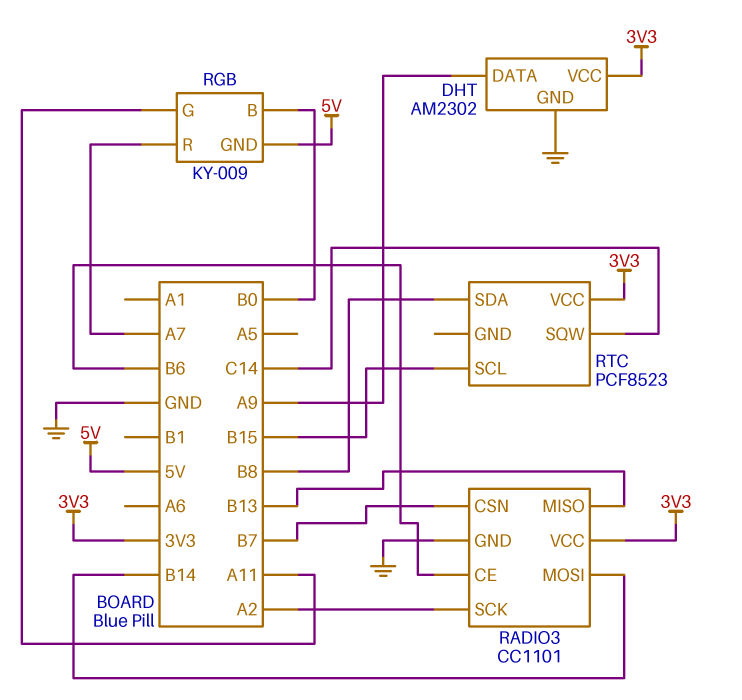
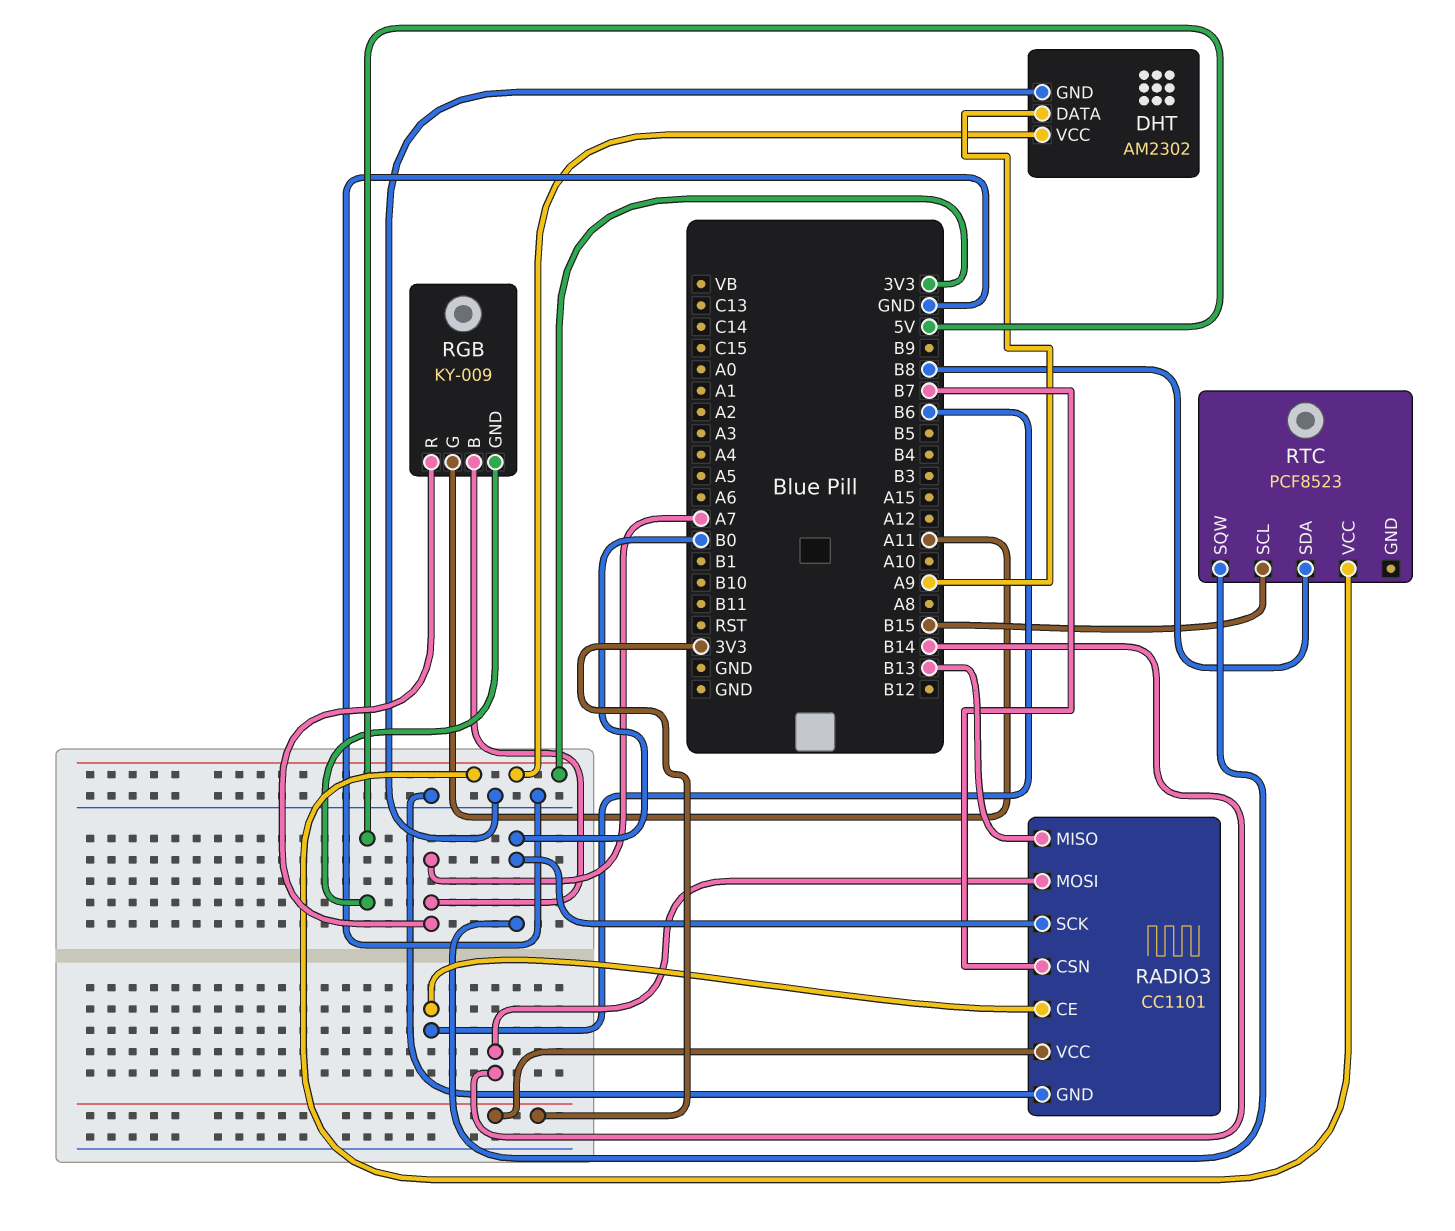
RADIO3 pin SCK: A2 -> B0
RGB pin B: B0 -> A7
RTC pin SQW: C14 -> B0

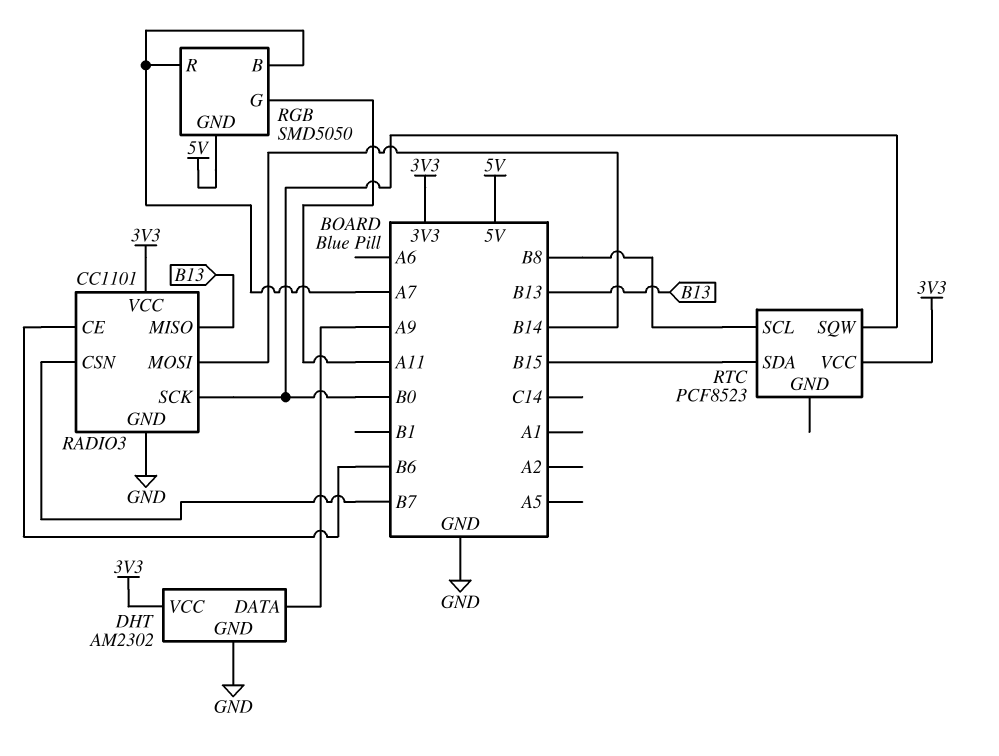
RGB: KY-009 -> SMD5050
RTC pin SCL: B15 -> B8
RTC pin SDA: B8 -> B15

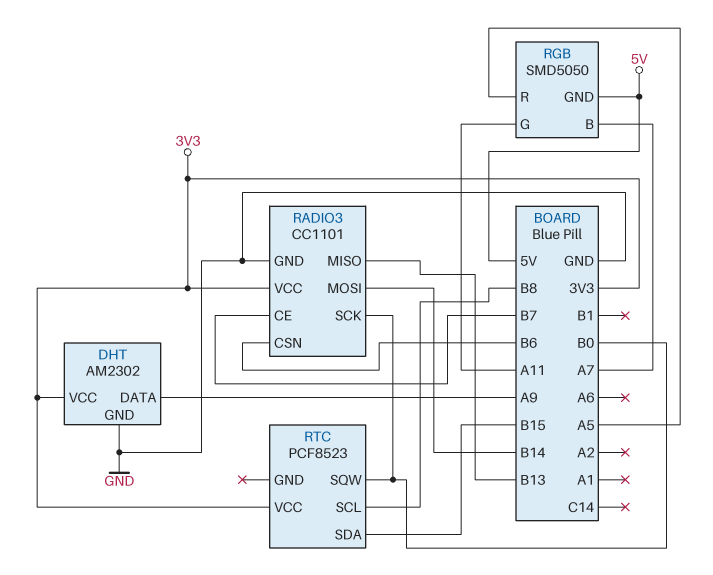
RADIO3 pin CE: B6 -> B7
RADIO3 pin CSN: B7 -> B6
RGB pin R: A7 -> A5

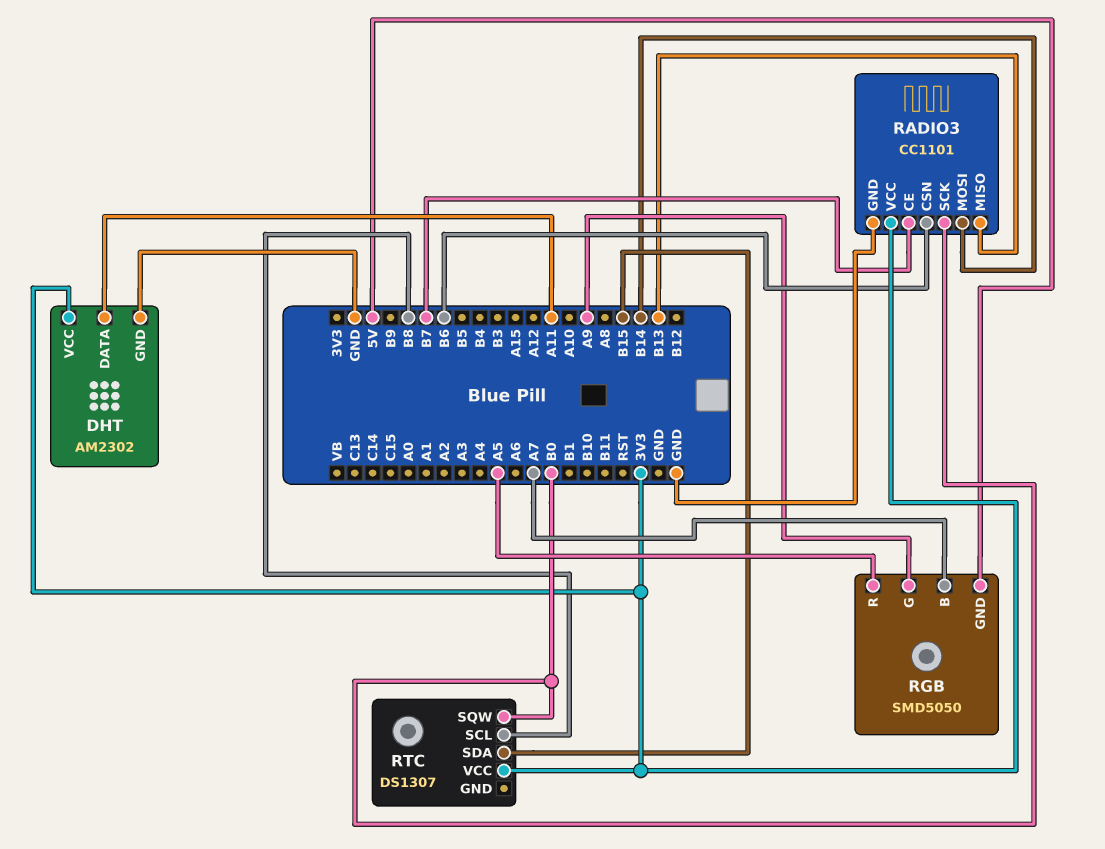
DHT pin DATA: A9 -> A11
RGB pin G: A11 -> A9
RTC: PCF8523 -> DS1307

